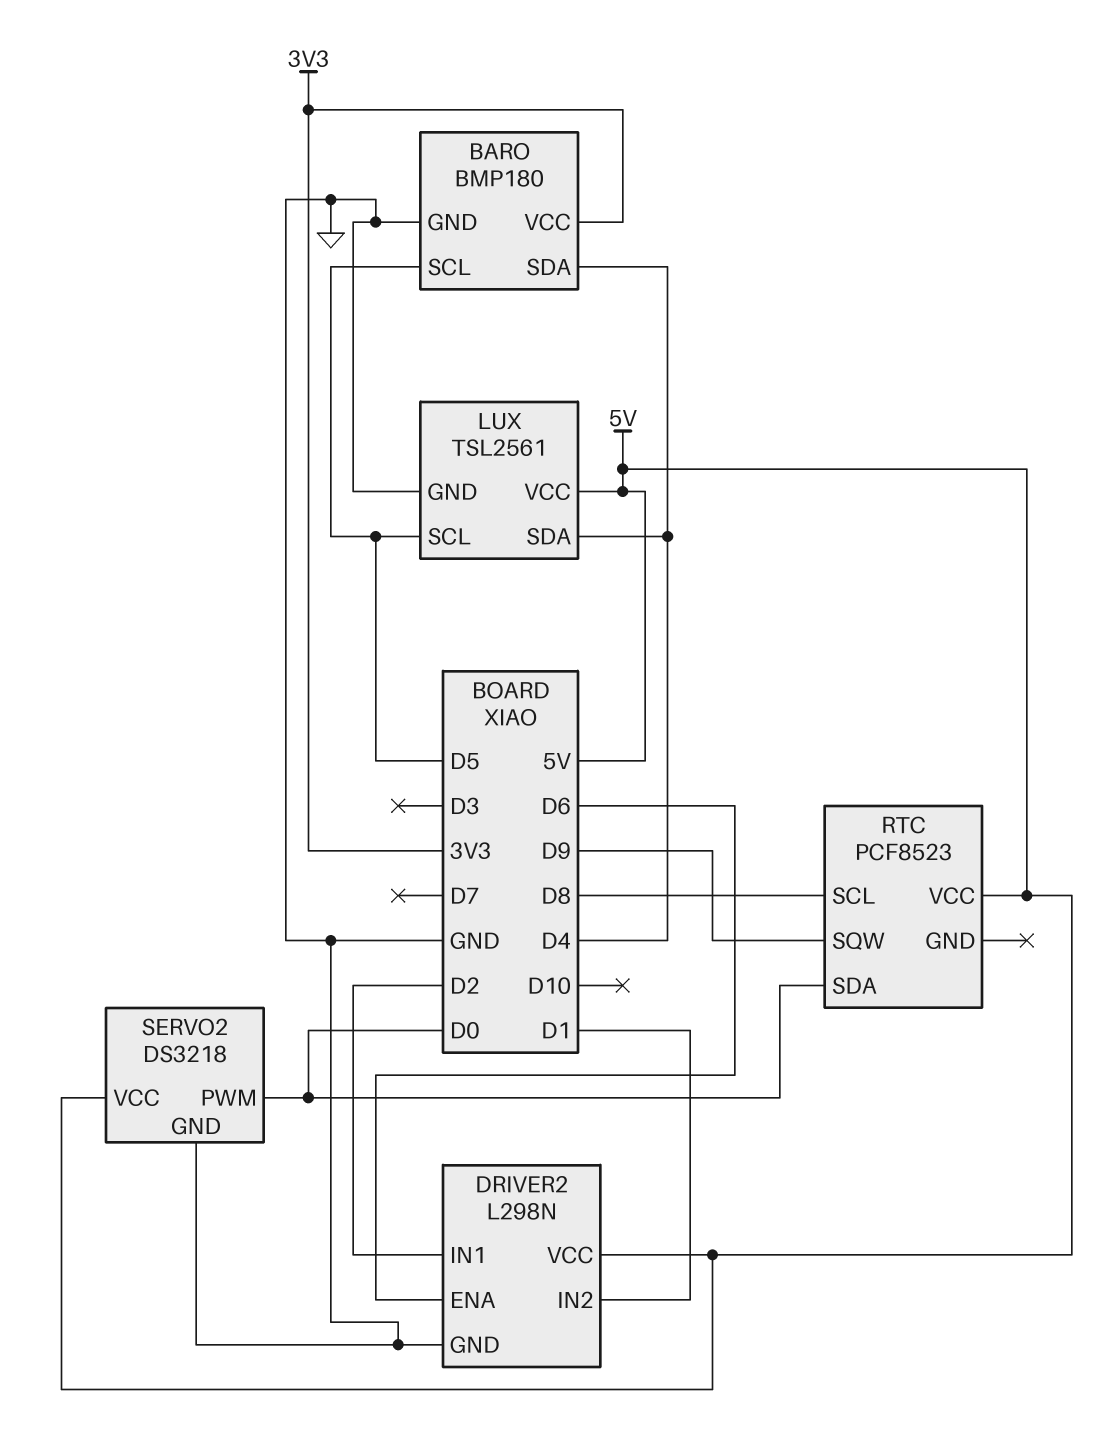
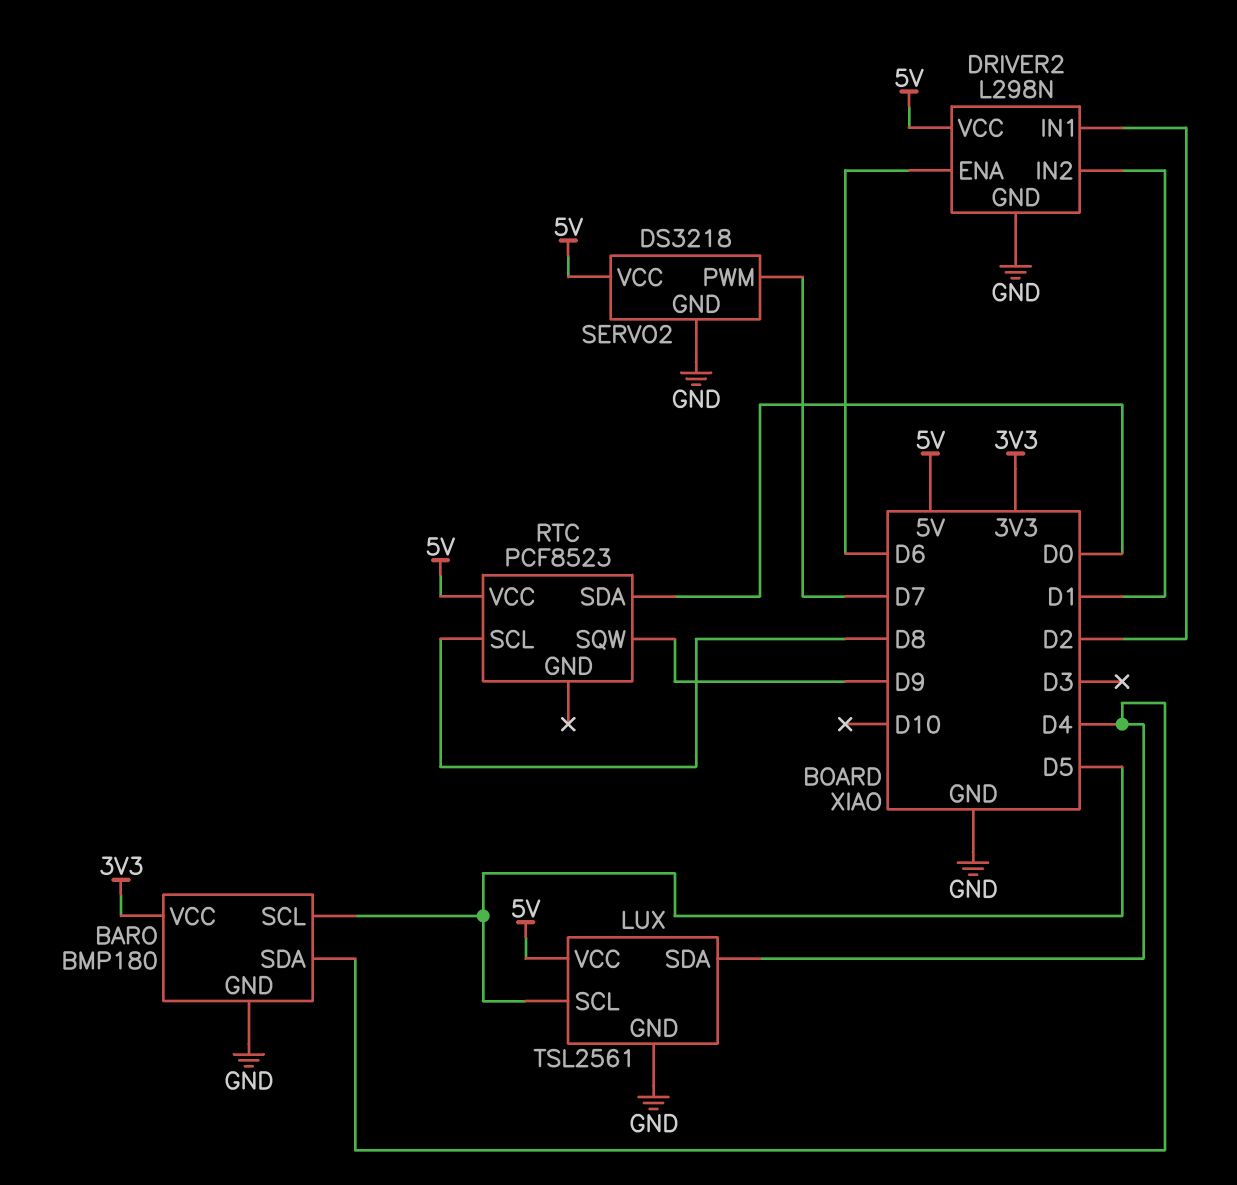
SERVO2 pin PWM: D0 -> D7

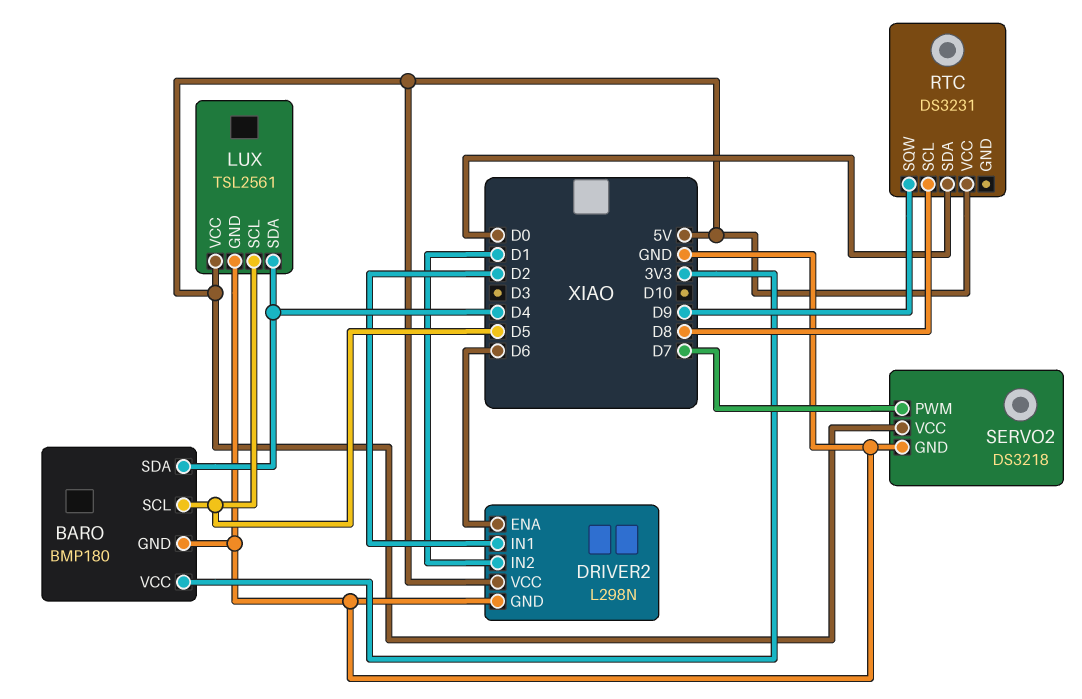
RTC: PCF8523 -> DS3231

